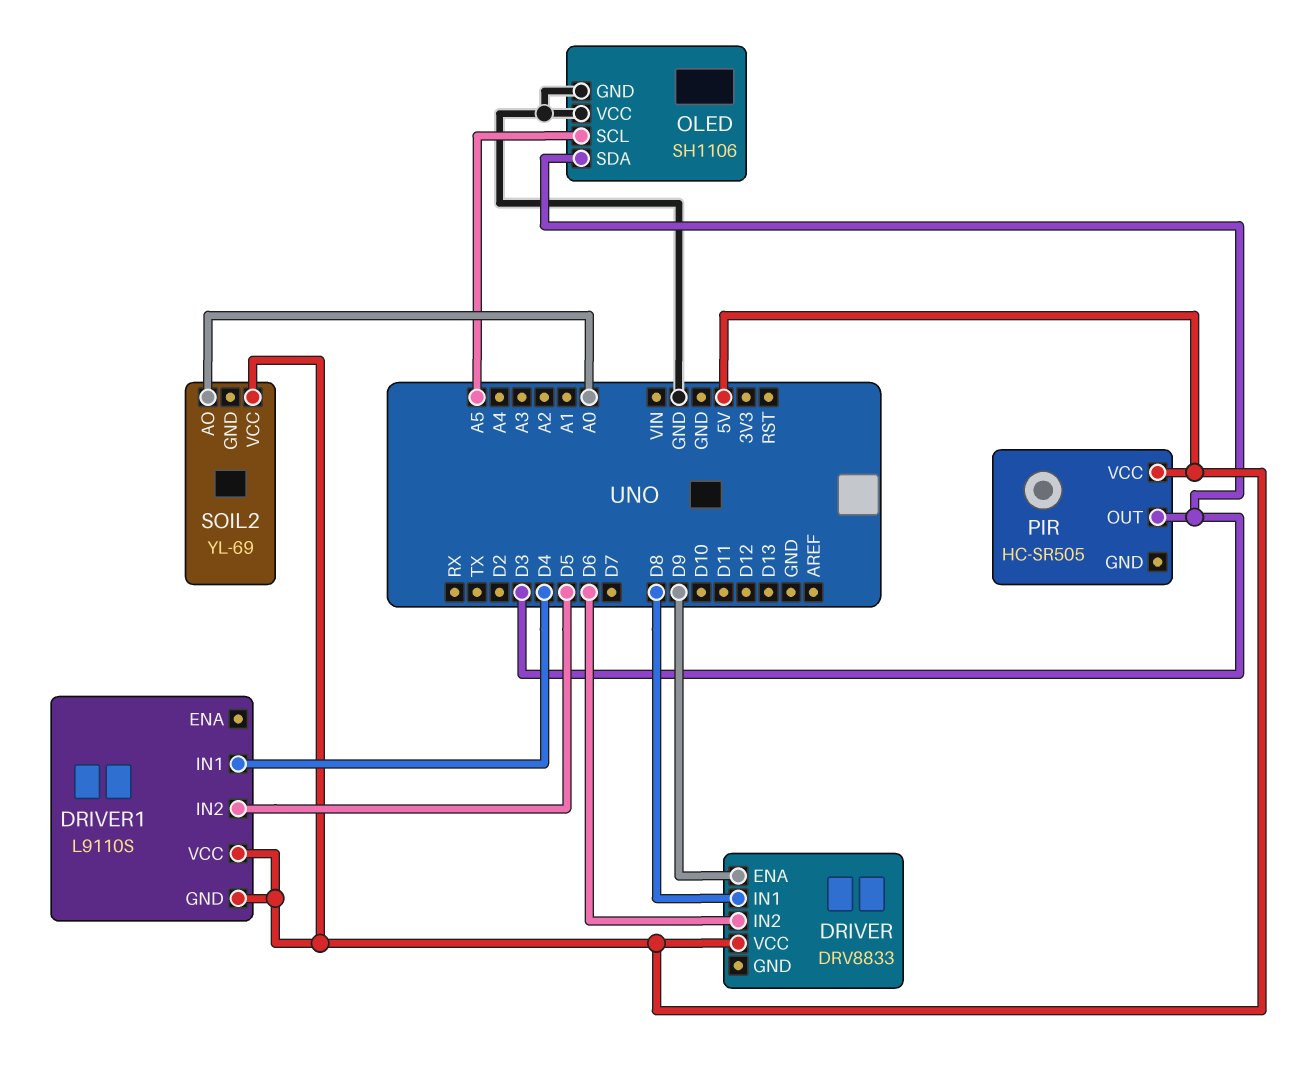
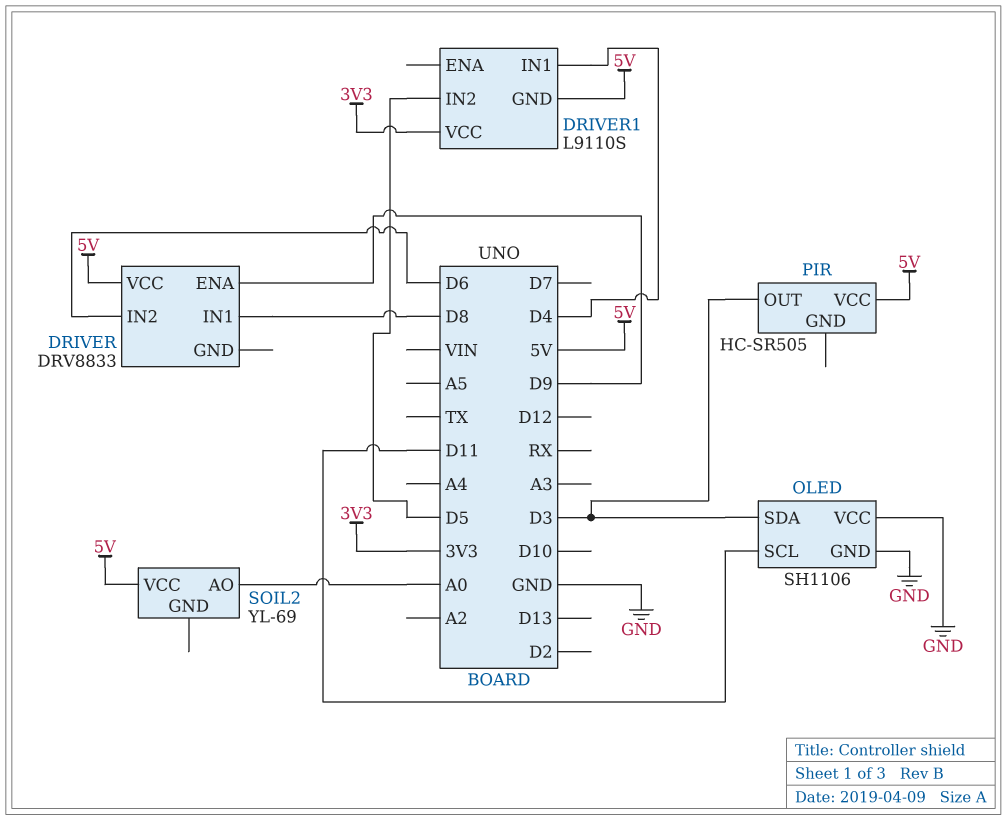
DRIVER1 pin VCC: 5V -> 3V3
OLED pin SCL: A5 -> D11

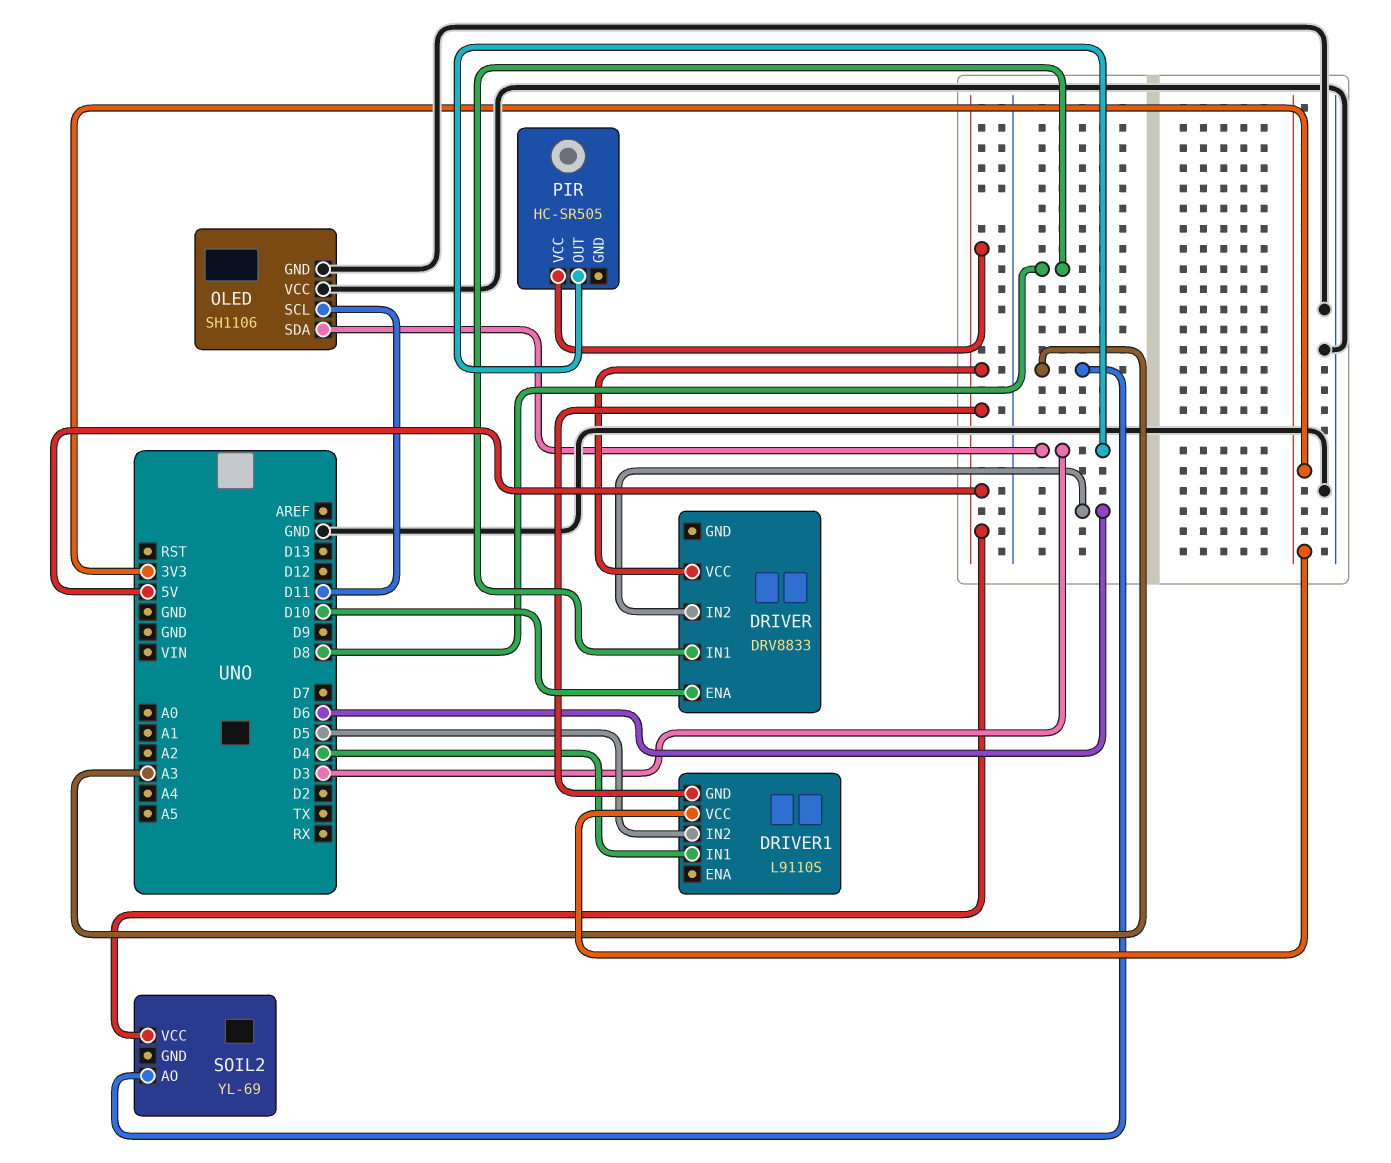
DRIVER pin ENA: D9 -> D10
SOIL2 pin AO: A0 -> A3

